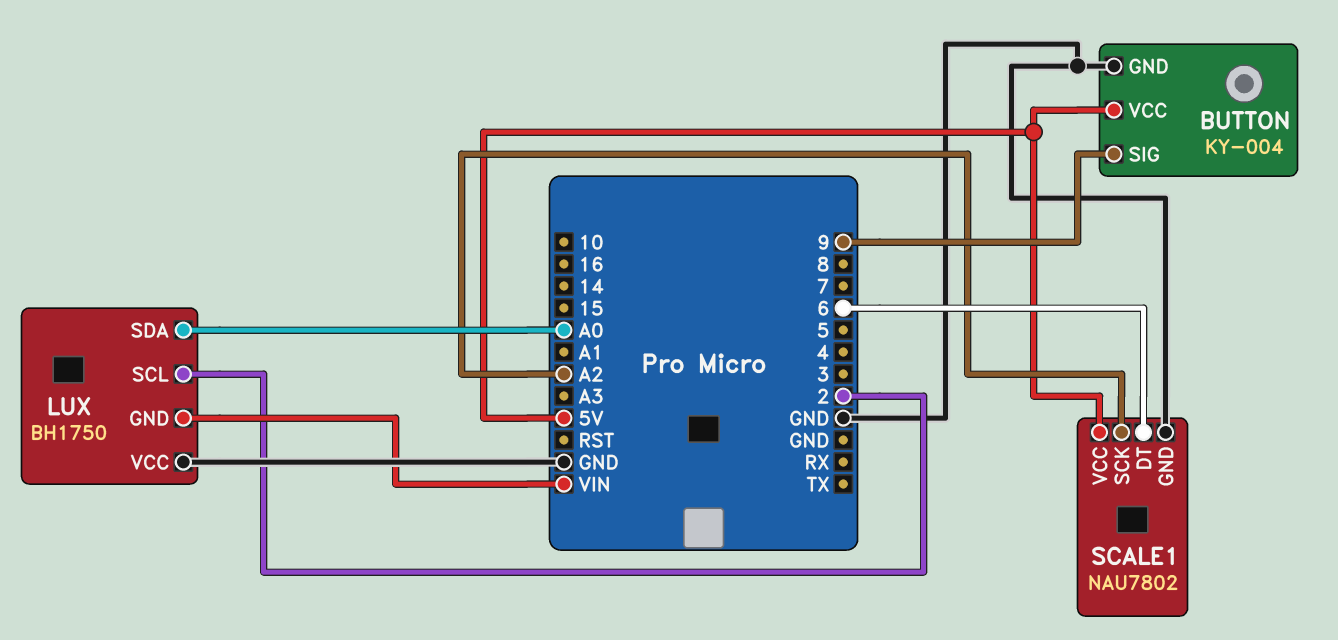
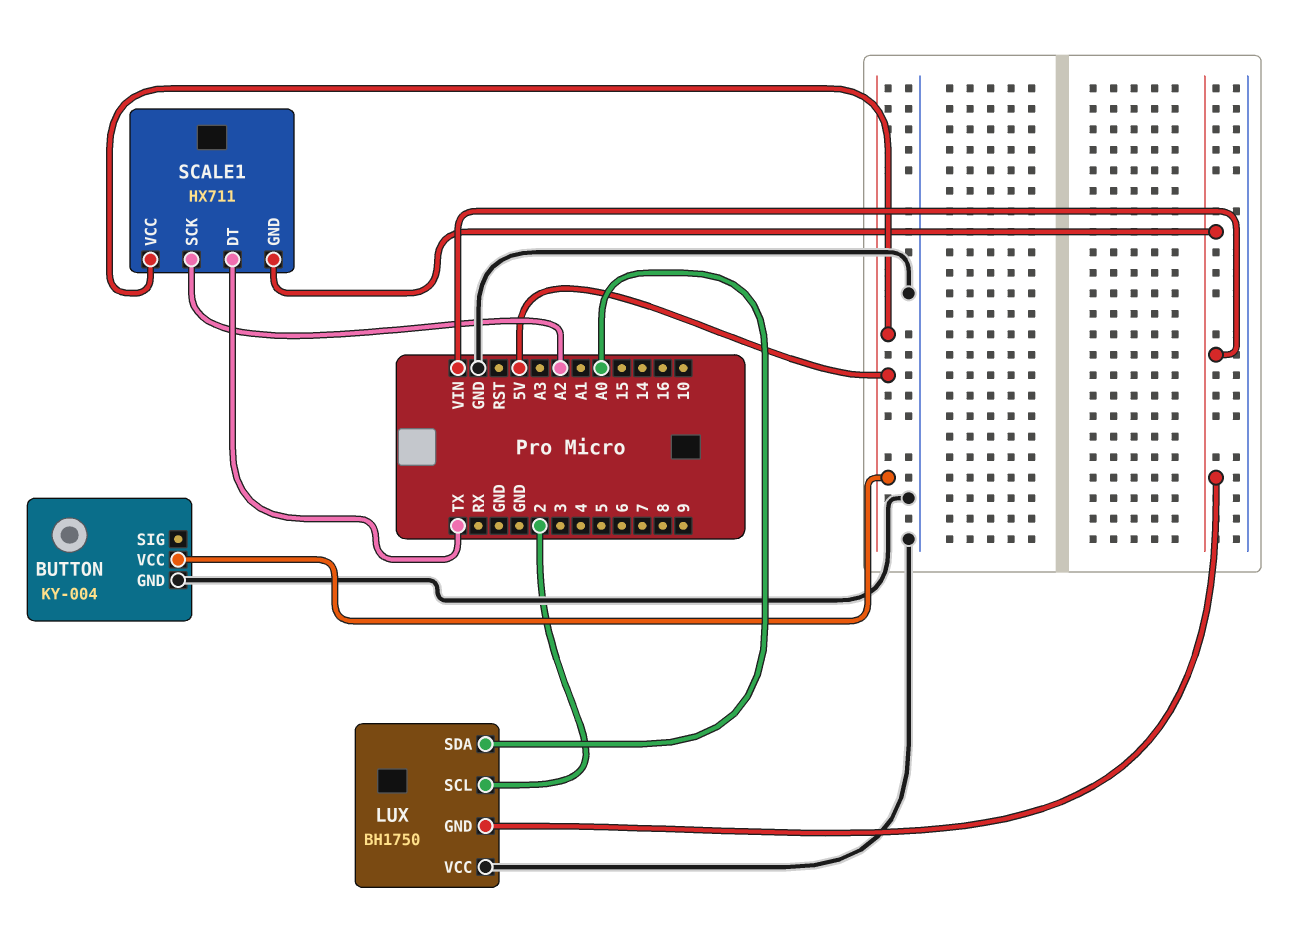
BUTTON pin SIG: 9 -> none
SCALE1: NAU7802 -> HX711
SCALE1 pin DT: 6 -> TX
SCALE1 pin GND: GND -> VIN

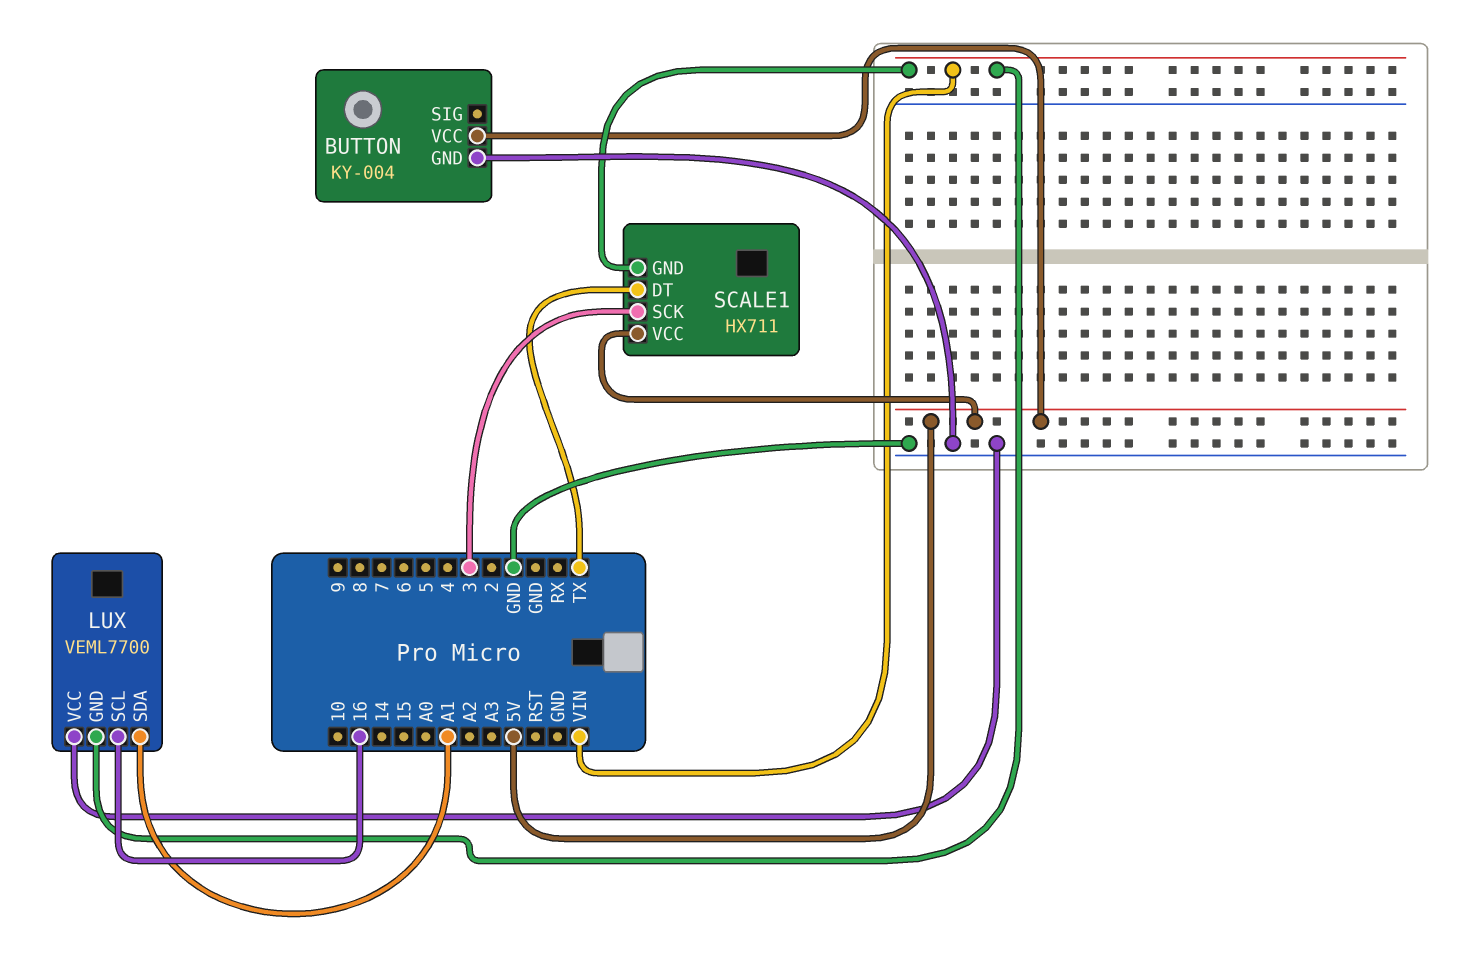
LUX: BH1750 -> VEML7700
LUX pin SCL: 2 -> 16
LUX pin SDA: A0 -> A1
SCALE1 pin SCK: A2 -> 3

